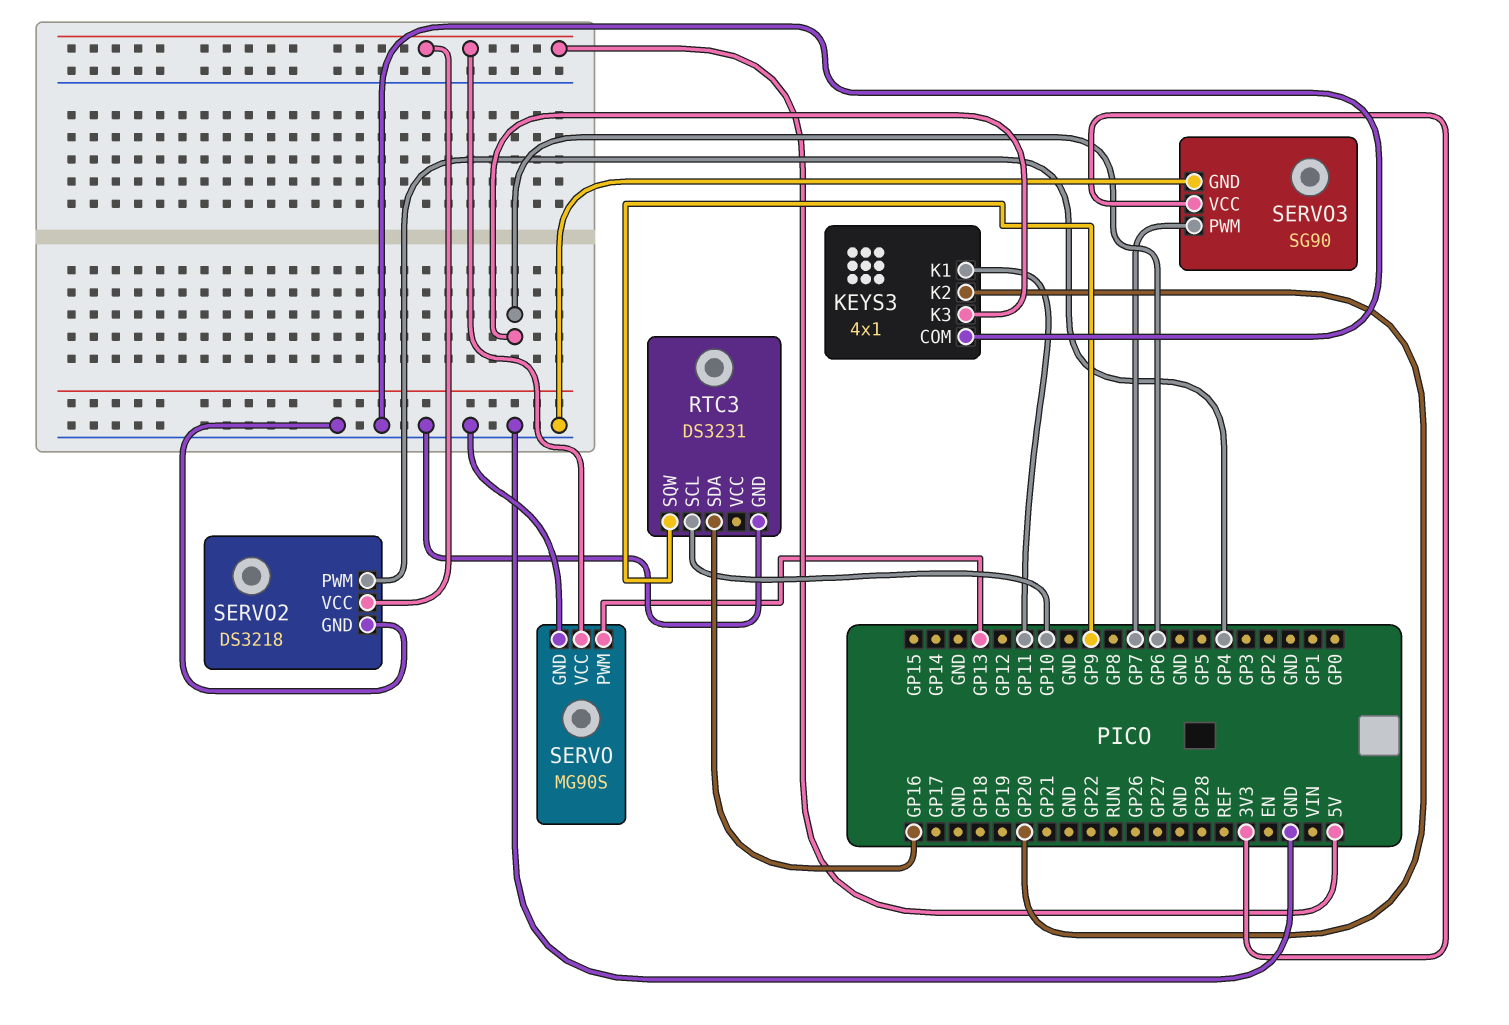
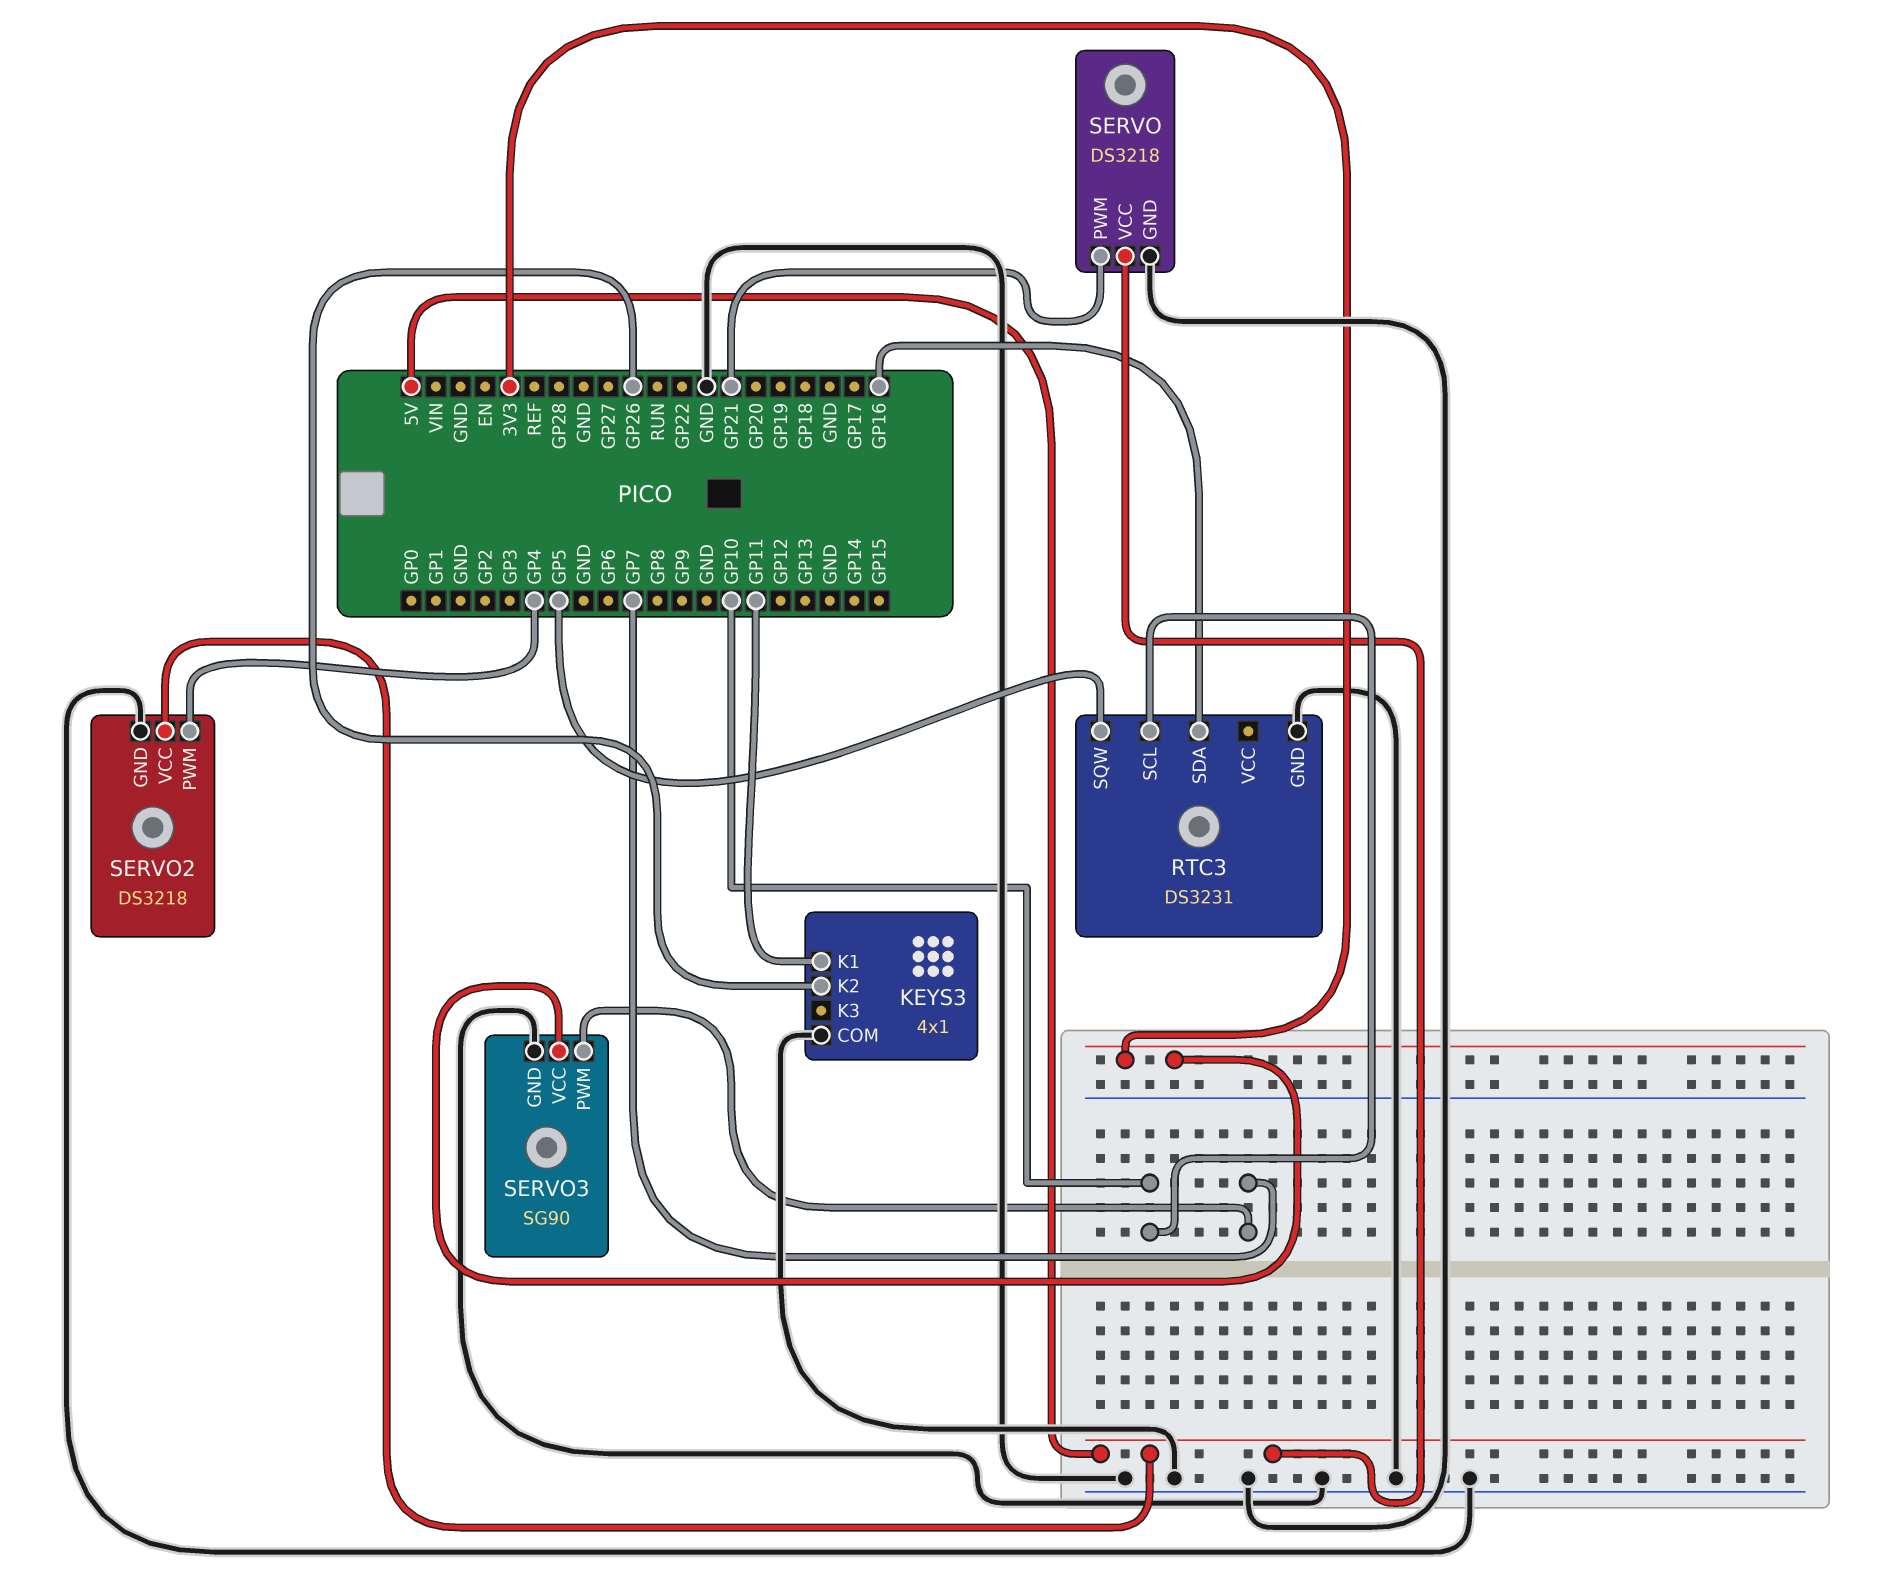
KEYS3 pin K2: GP20 -> GP26
KEYS3 pin K3: GP6 -> none
RTC3 pin SQW: GP9 -> GP5
SERVO: MG90S -> DS3218
SERVO pin PWM: GP13 -> GP21

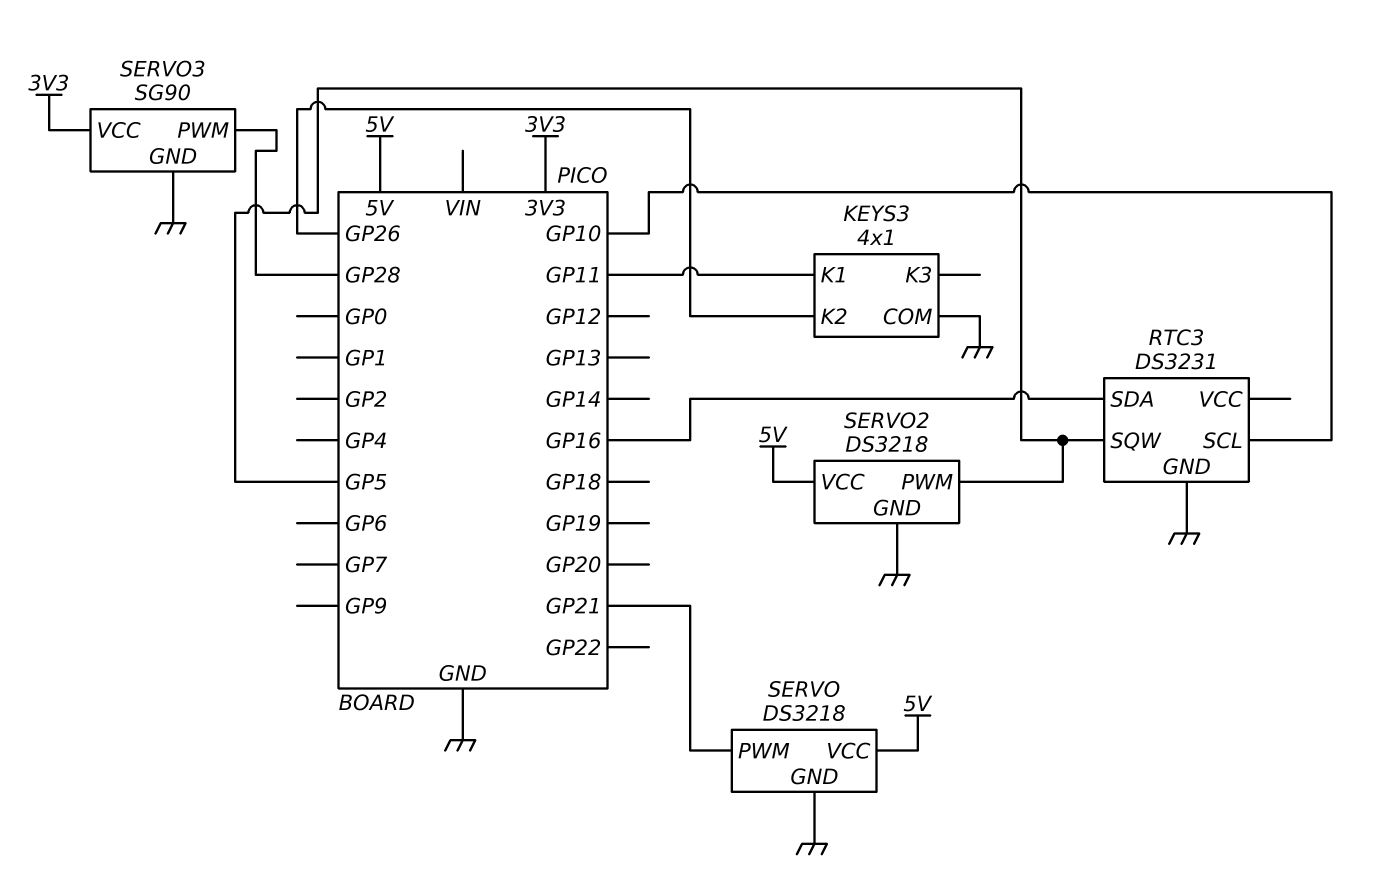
SERVO2 pin PWM: GP4 -> GP5
SERVO3 pin PWM: GP7 -> GP28

